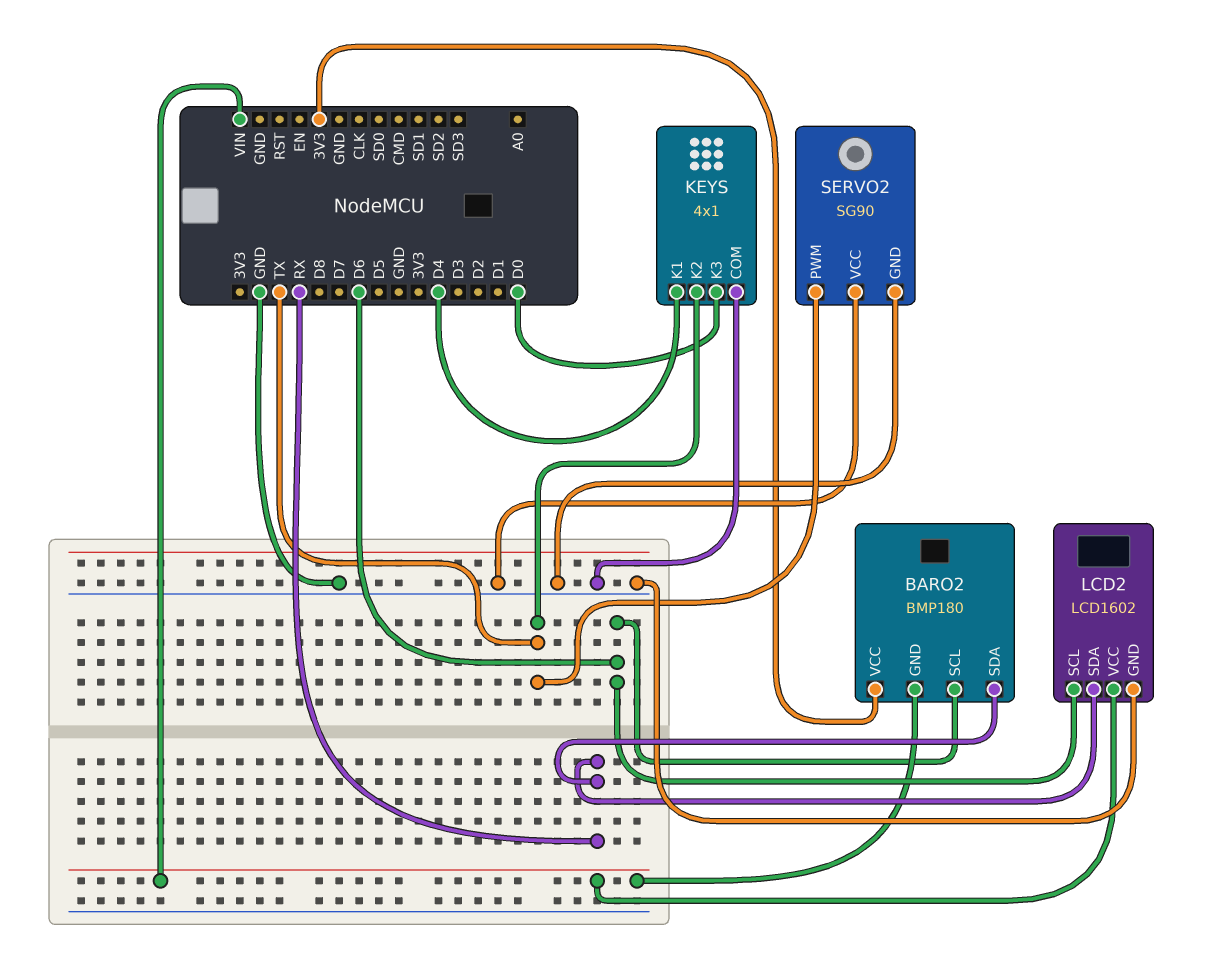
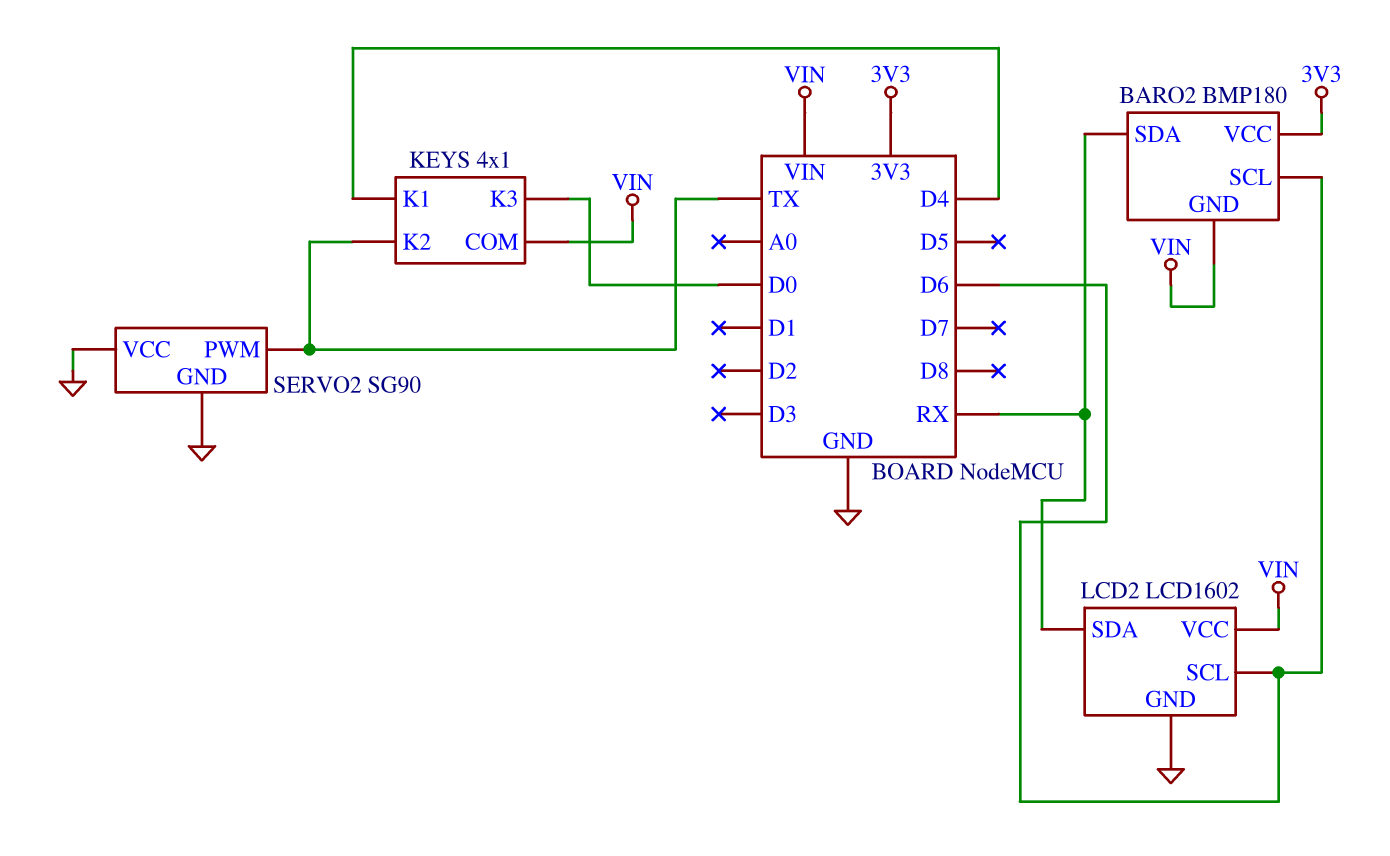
KEYS pin COM: GND -> VIN

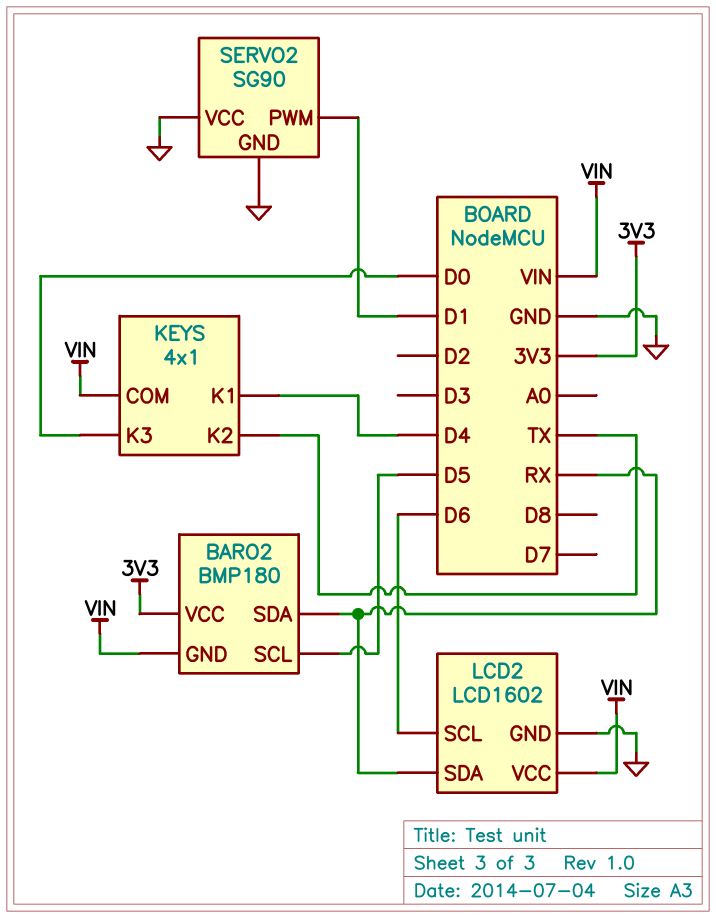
BARO2 pin SCL: D6 -> D5
SERVO2 pin PWM: TX -> D1

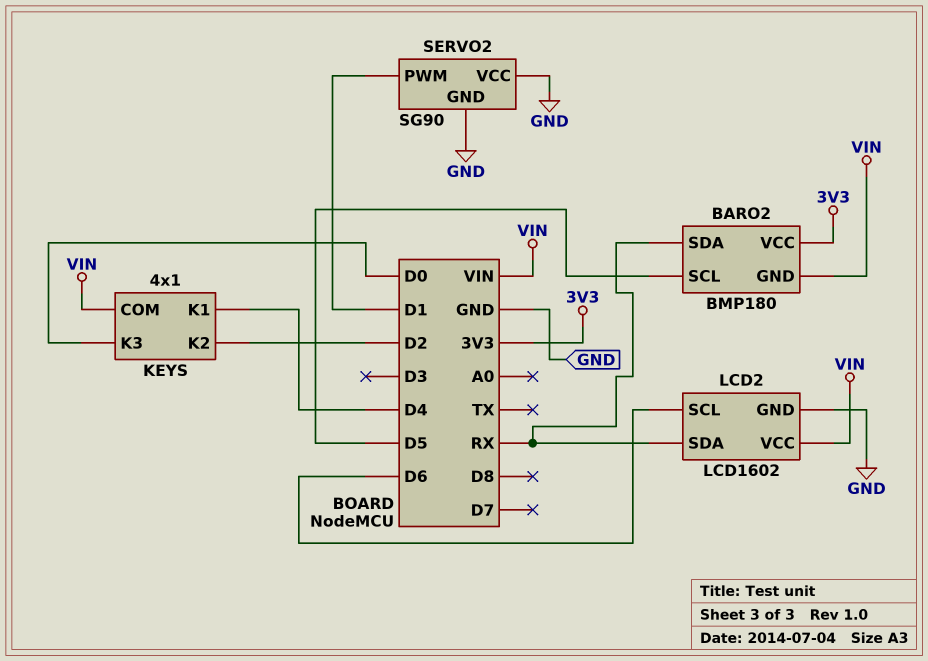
KEYS pin K2: TX -> D2

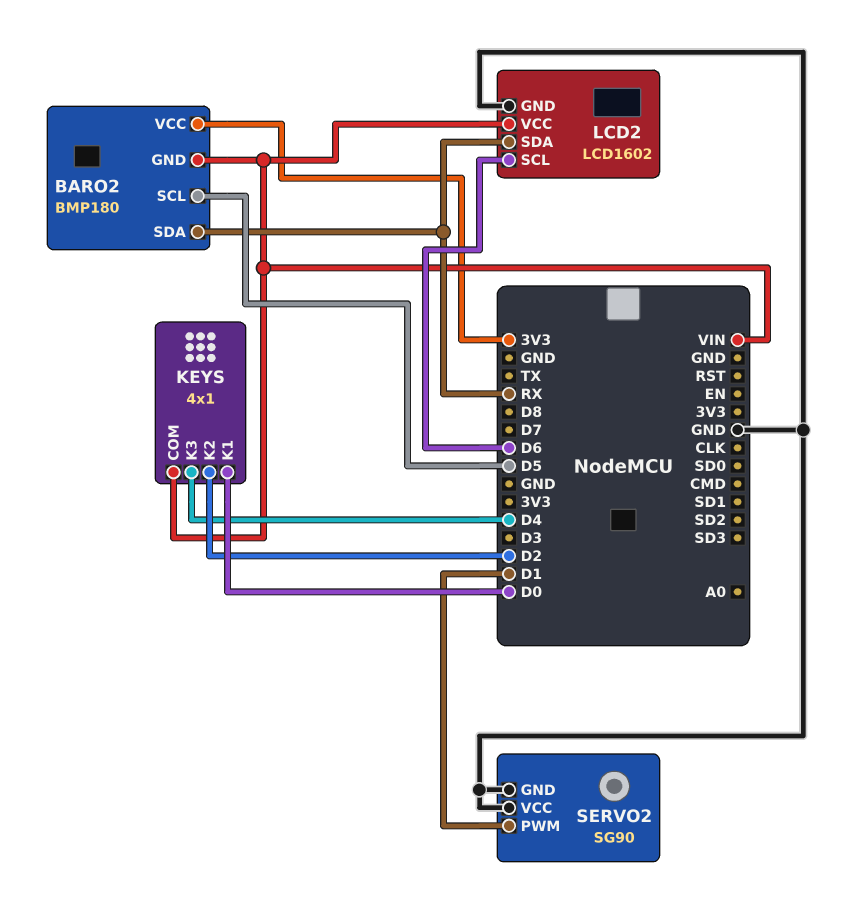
KEYS pin K1: D4 -> D0
KEYS pin K3: D0 -> D4

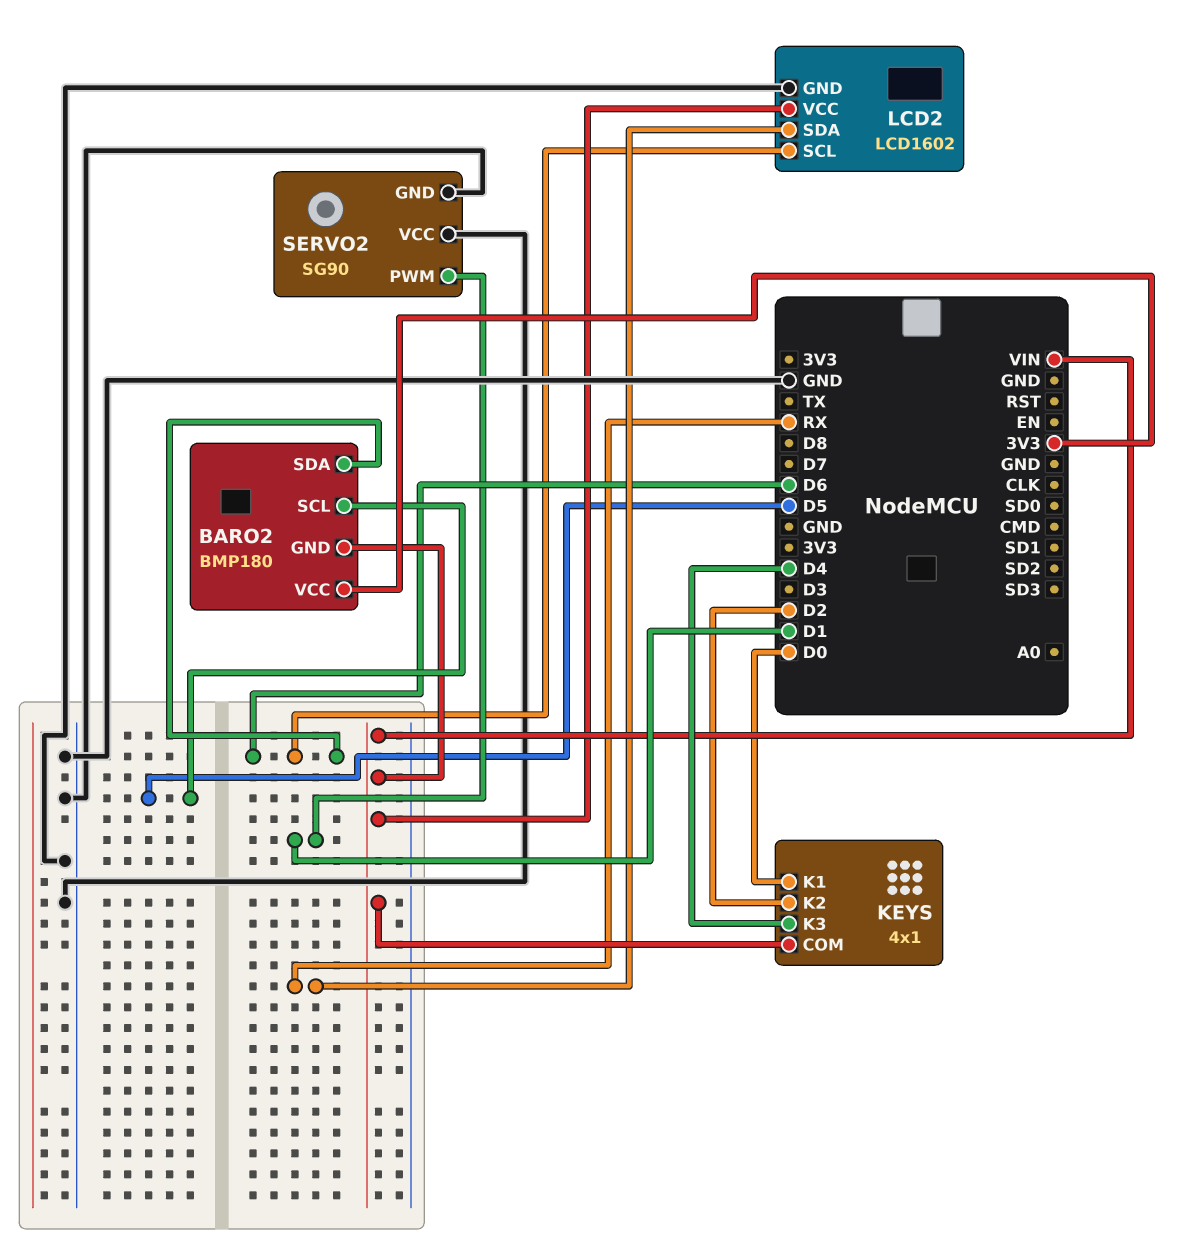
BARO2 pin SDA: RX -> D6

